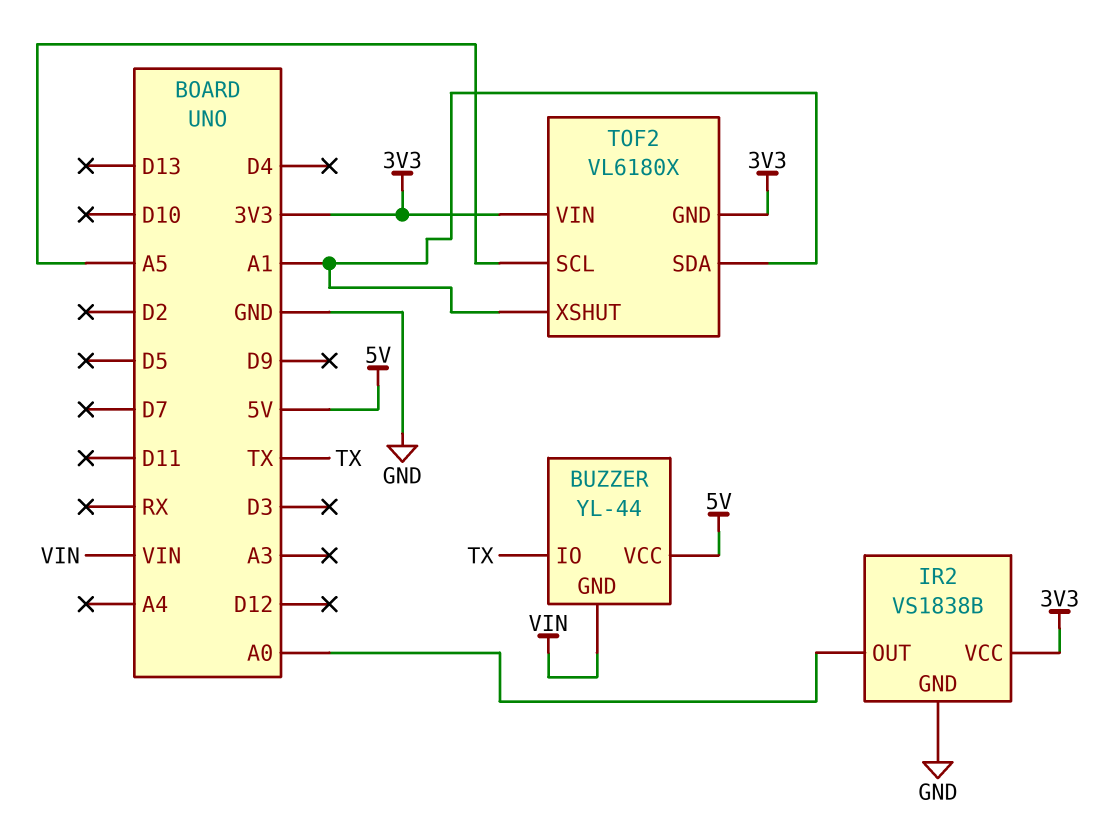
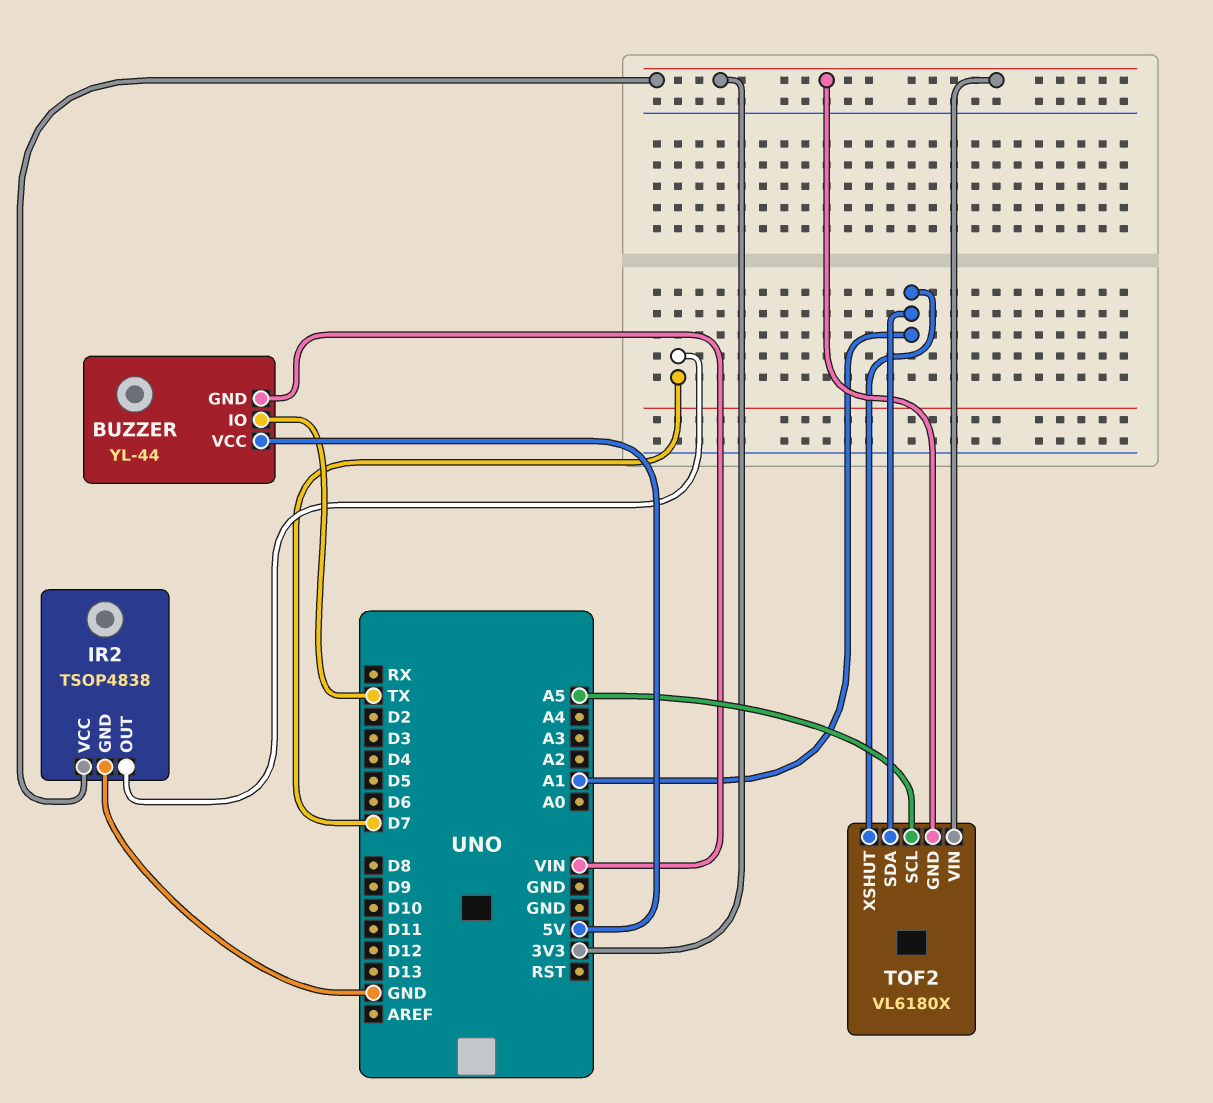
IR2: VS1838B -> TSOP4838
IR2 pin OUT: A0 -> D7

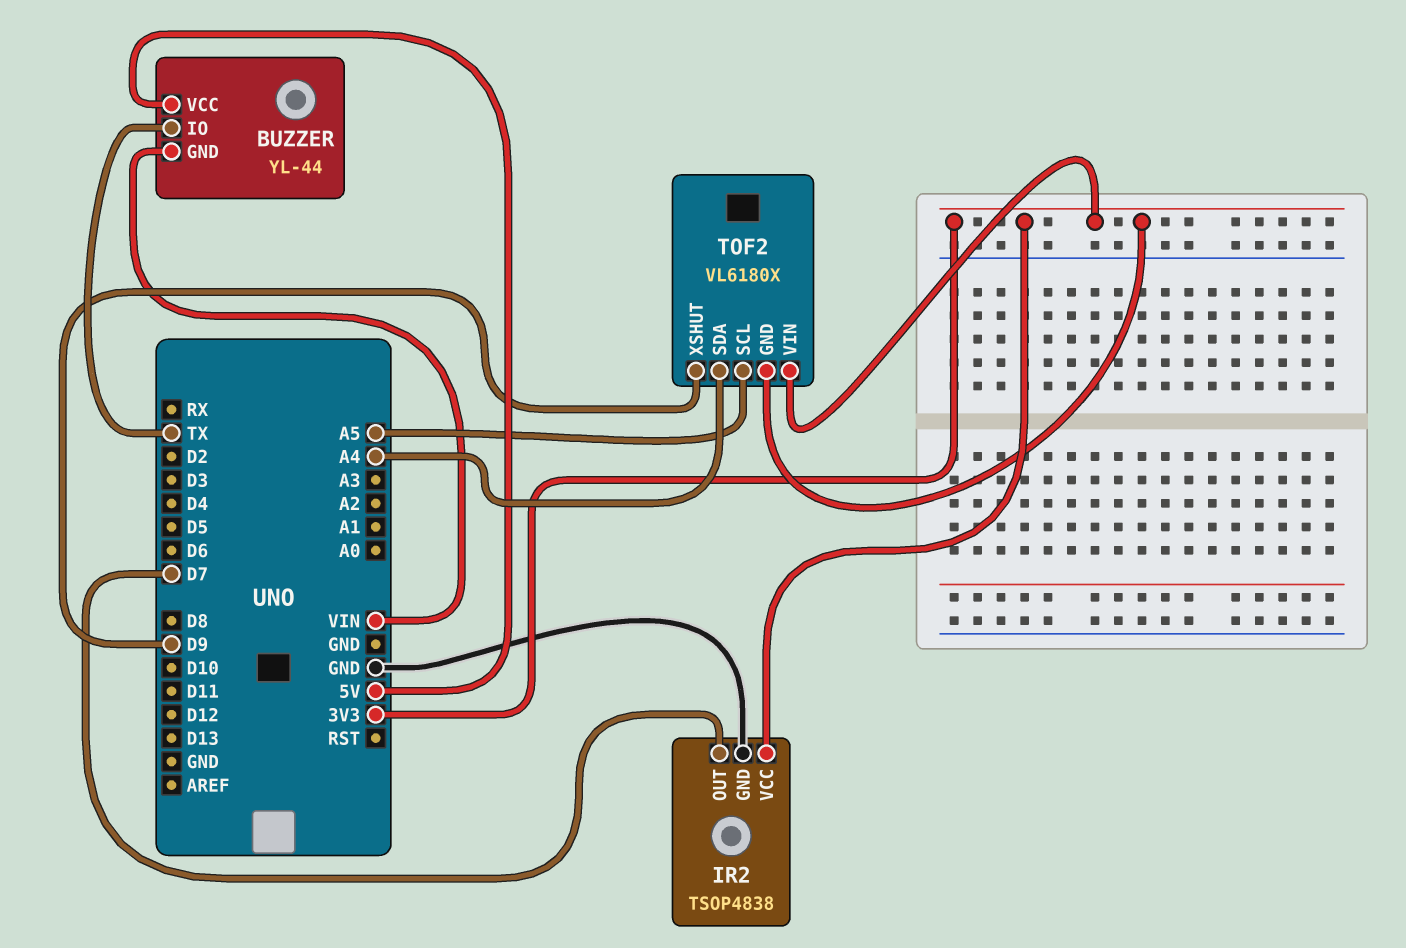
TOF2 pin SDA: A1 -> A4
TOF2 pin XSHUT: A1 -> D9

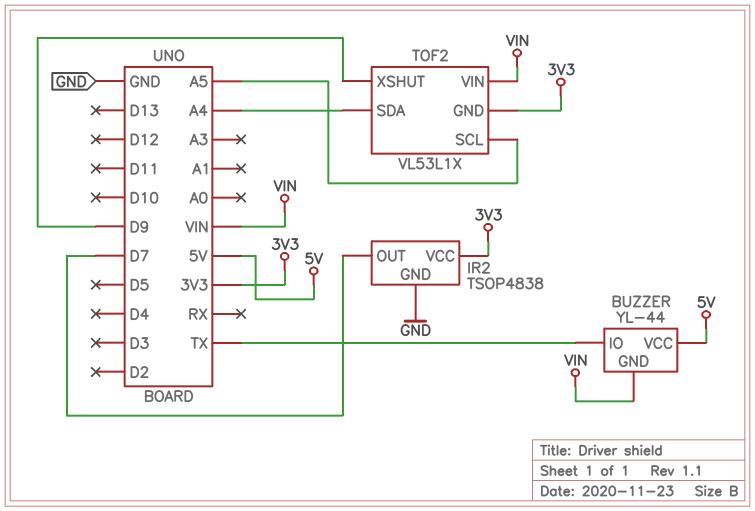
TOF2: VL6180X -> VL53L1X
TOF2 pin VIN: 3V3 -> VIN

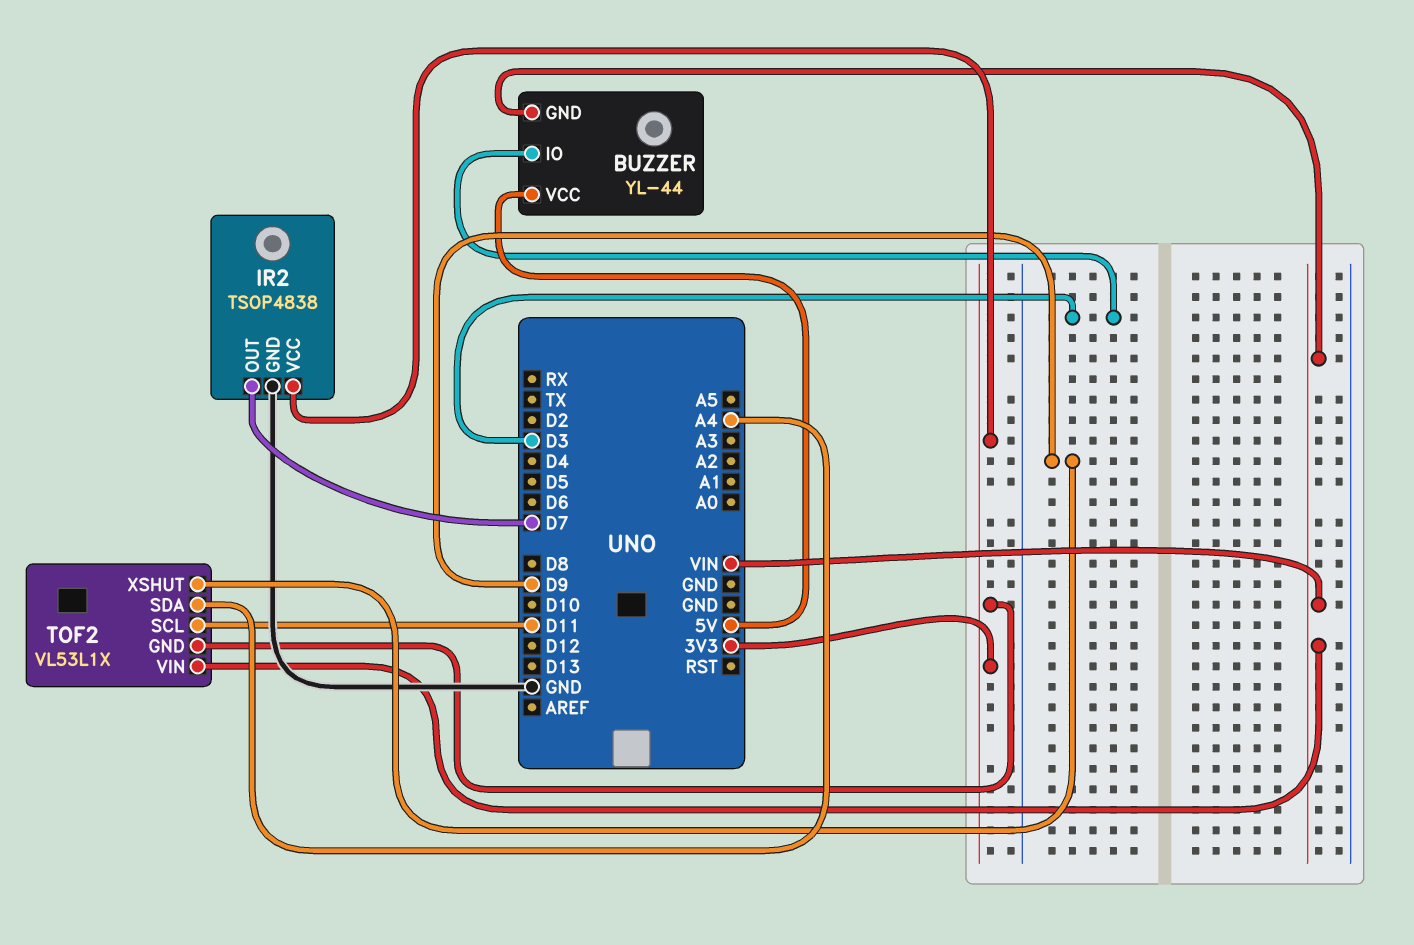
BUZZER pin IO: TX -> D3
TOF2 pin SCL: A5 -> D11

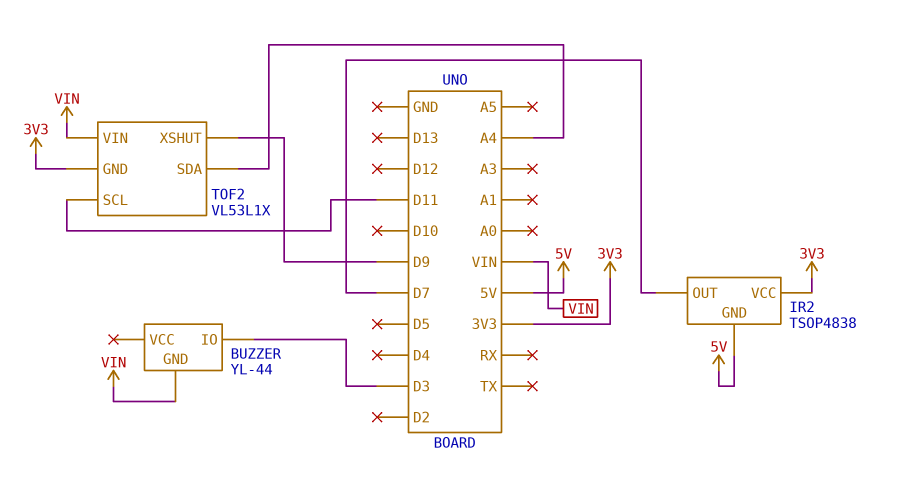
BUZZER pin VCC: 5V -> none
IR2 pin GND: GND -> 5V

